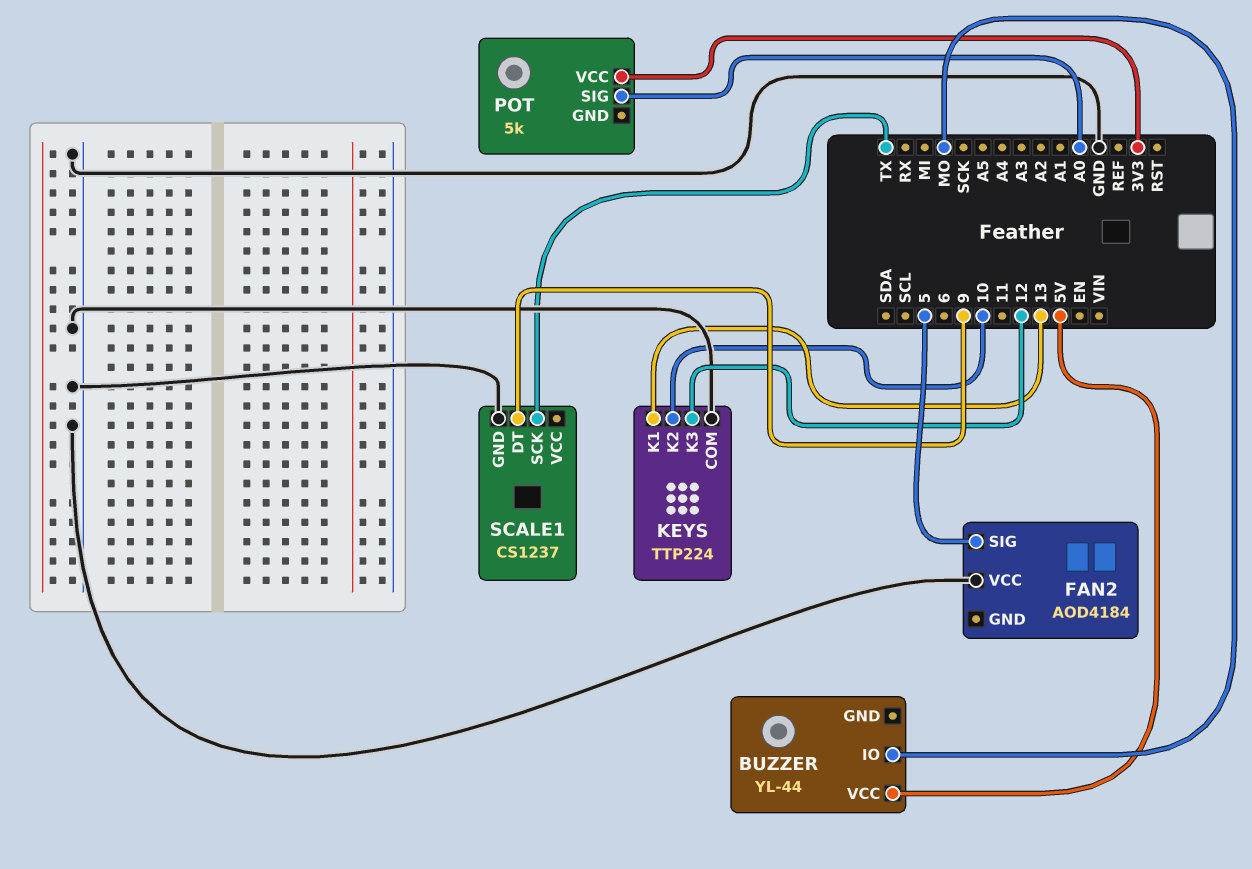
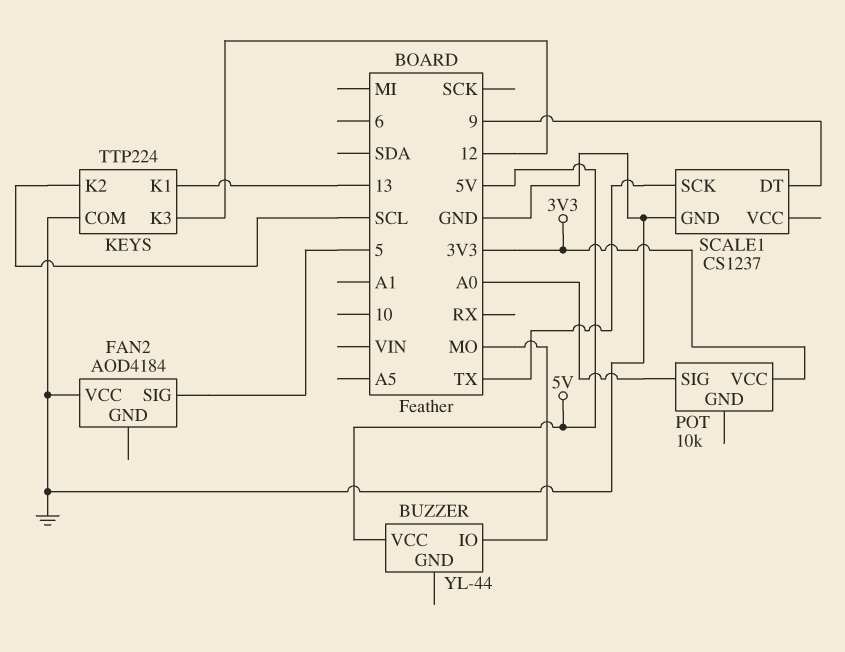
KEYS pin K2: 10 -> SCL
POT: 5k -> 10k

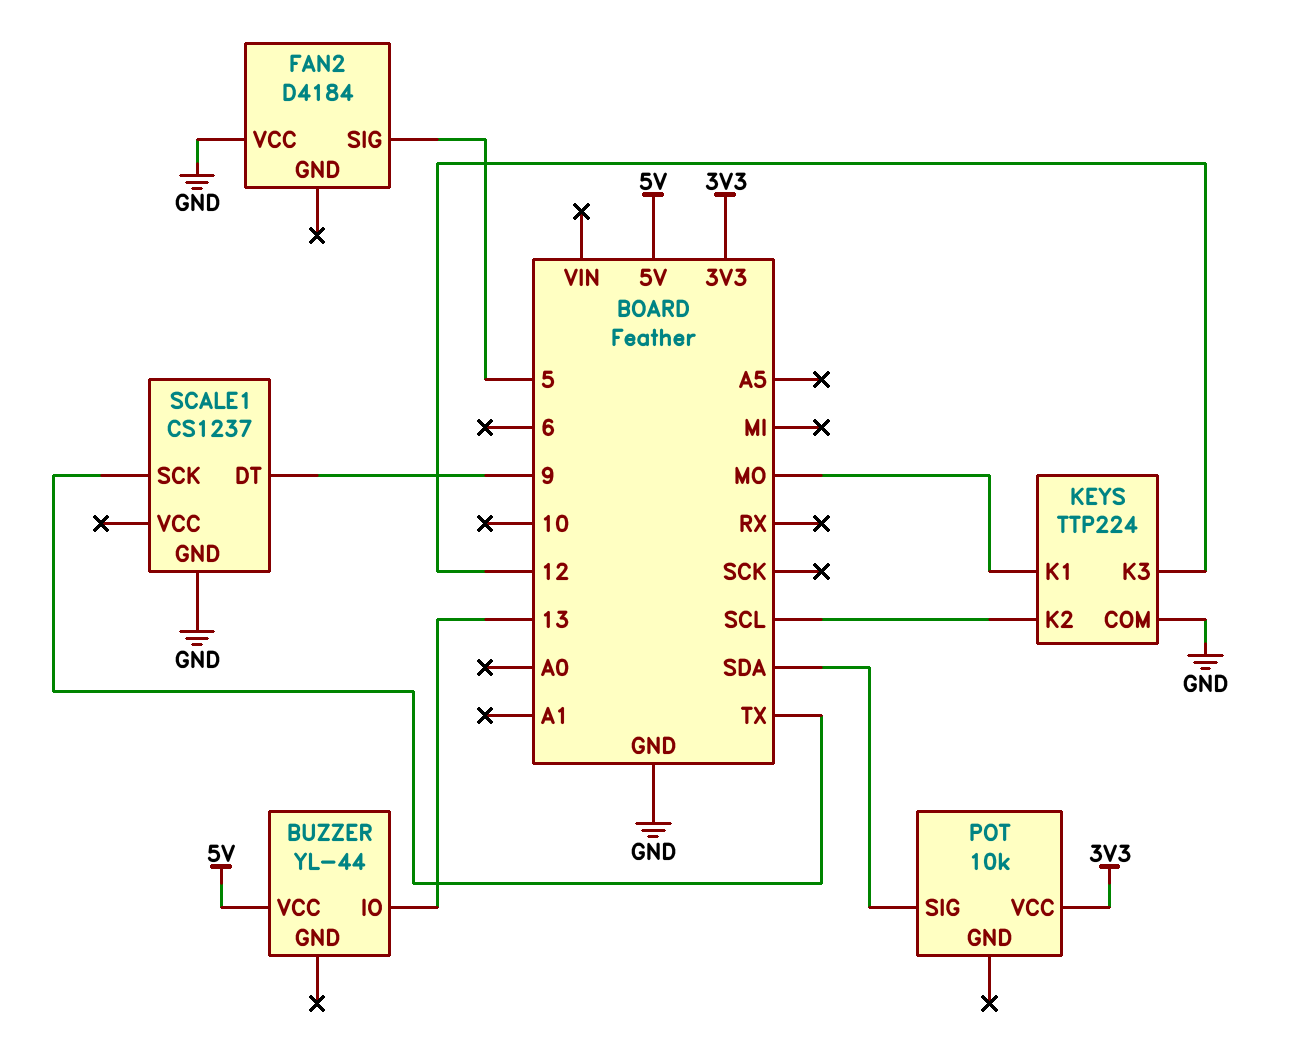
BUZZER pin IO: MO -> 13
FAN2: AOD4184 -> D4184
KEYS pin K1: 13 -> MO
POT pin SIG: A0 -> SDA

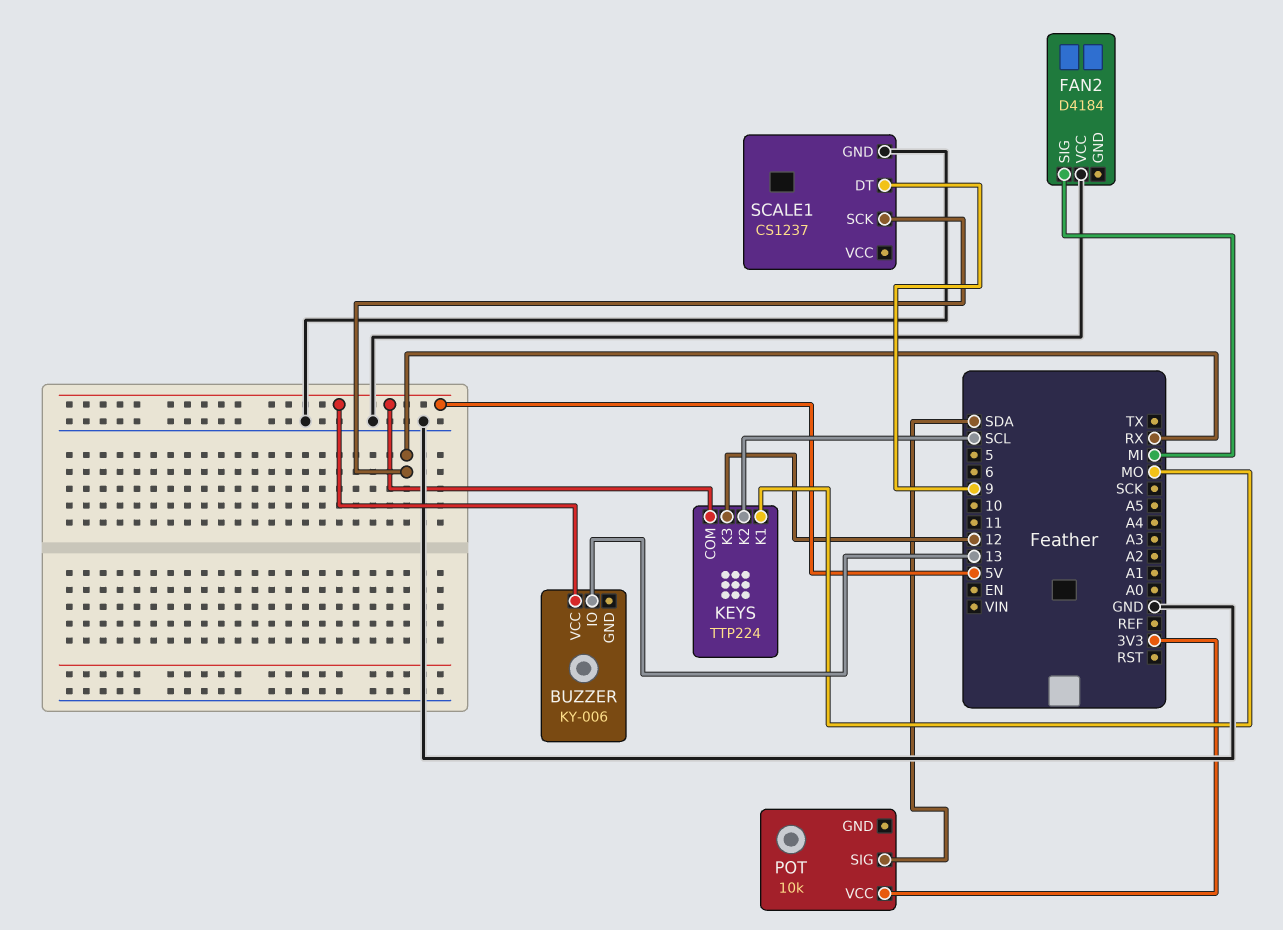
BUZZER: YL-44 -> KY-006
FAN2 pin SIG: 5 -> MI
KEYS pin COM: GND -> 5V
SCALE1 pin SCK: TX -> RX

